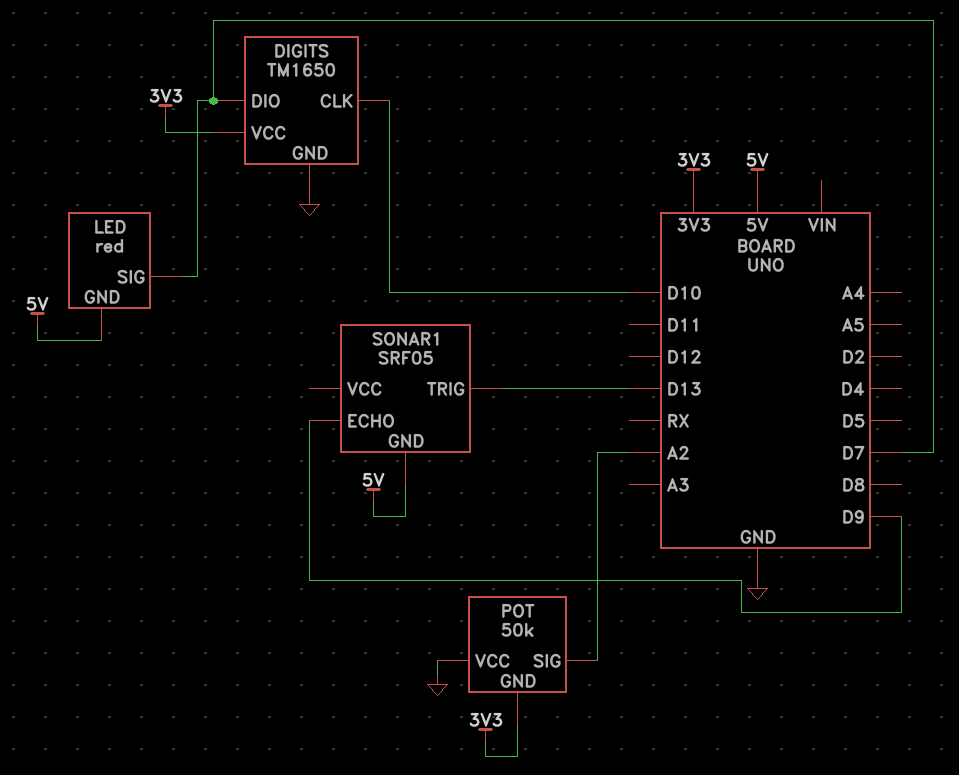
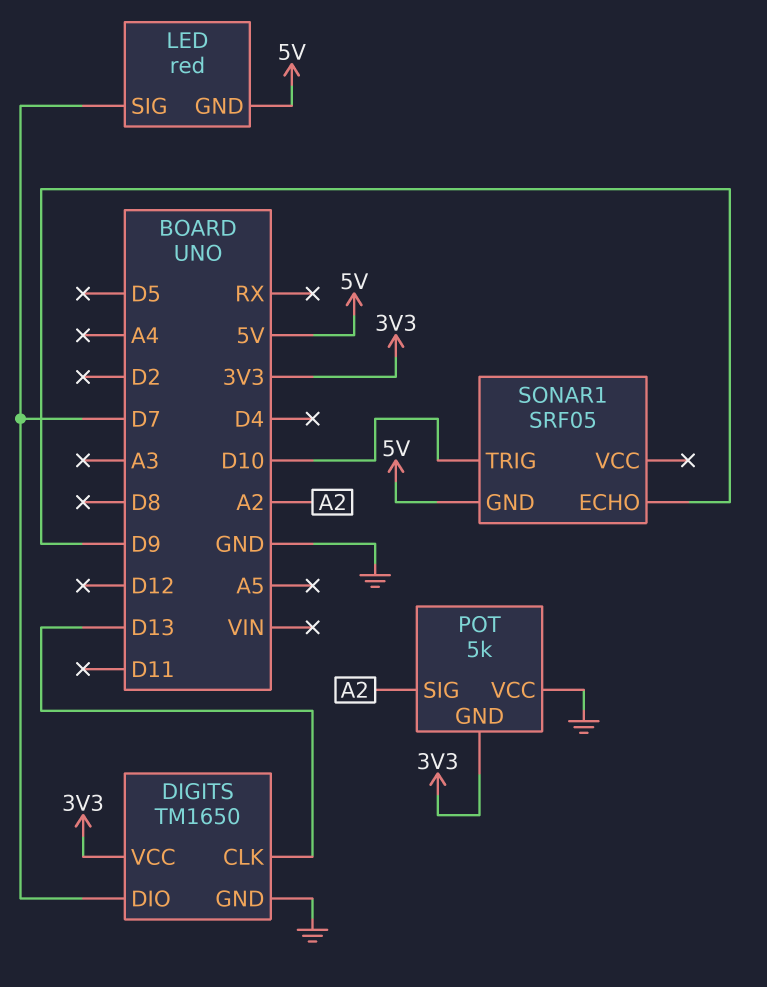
DIGITS pin CLK: D10 -> D13
POT: 50k -> 5k
SONAR1 pin TRIG: D13 -> D10

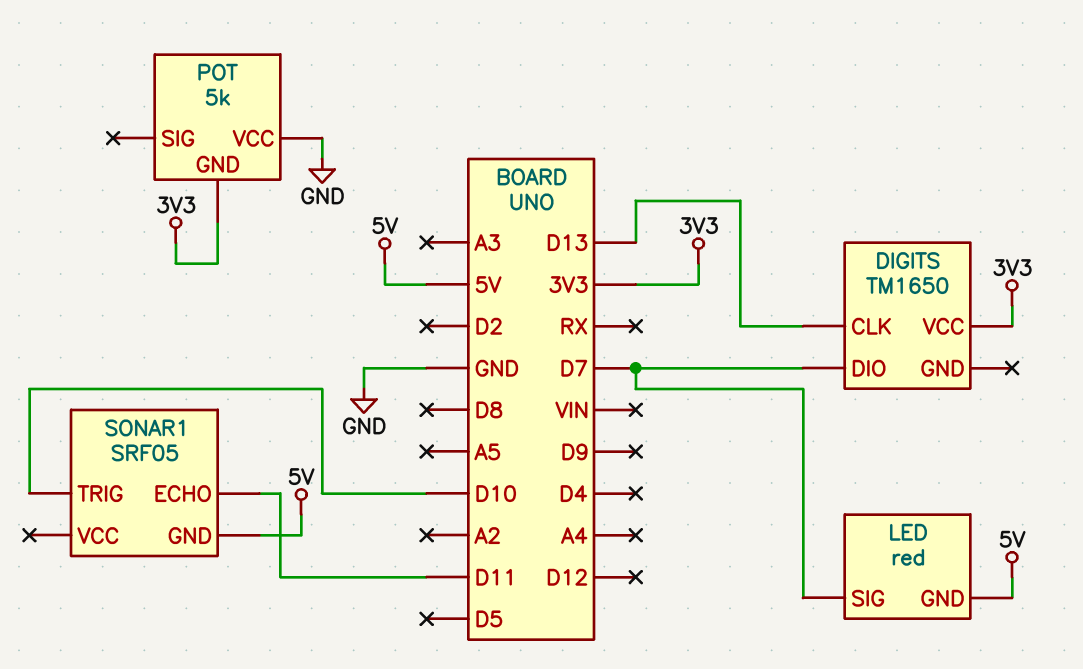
DIGITS pin GND: GND -> none
POT pin SIG: A2 -> none
SONAR1 pin ECHO: D9 -> D11

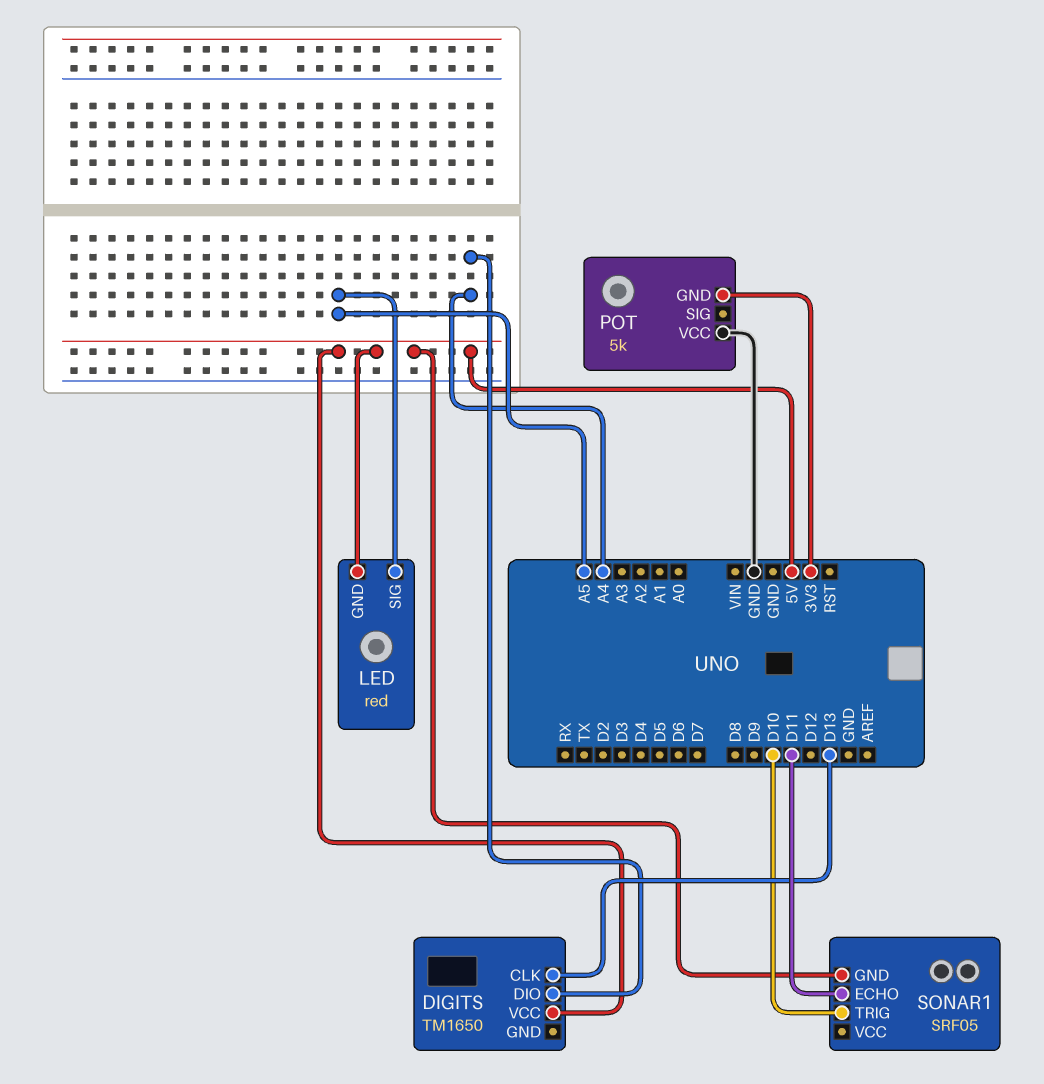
DIGITS pin DIO: D7 -> A4
DIGITS pin VCC: 3V3 -> 5V
LED pin SIG: D7 -> A5

